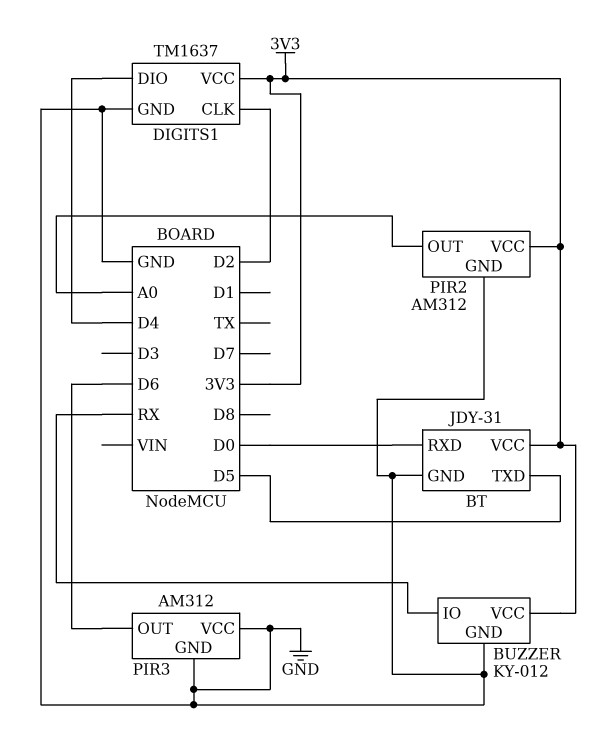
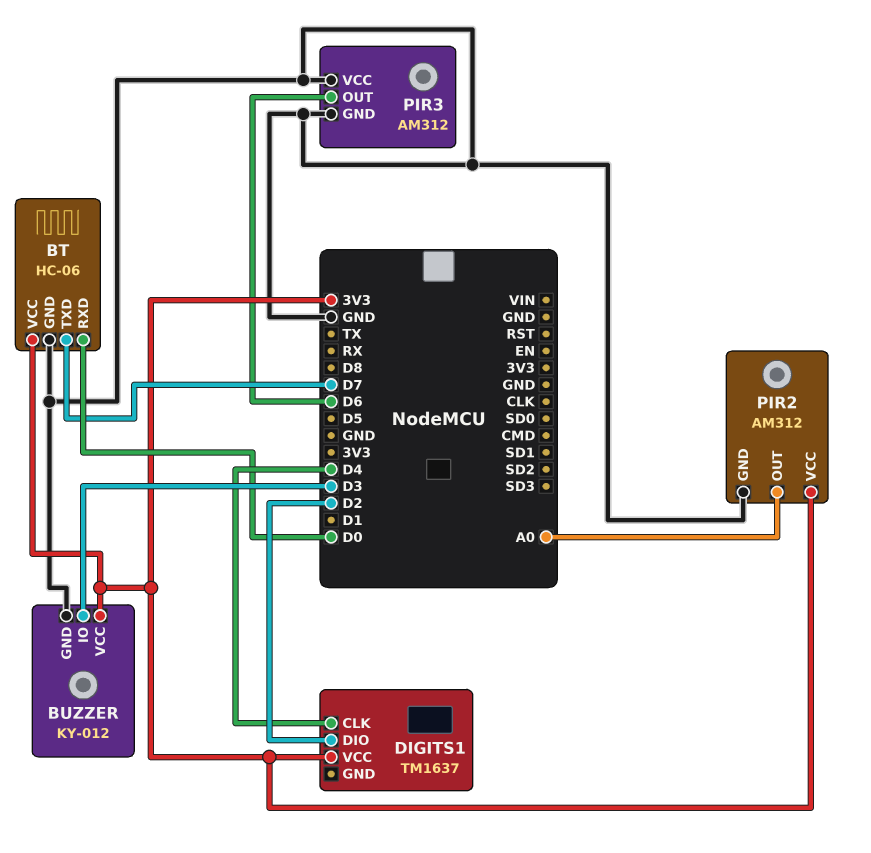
BT: JDY-31 -> HC-06
BT pin TXD: D5 -> D7
BUZZER pin IO: RX -> D3
DIGITS1 pin CLK: D2 -> D4
DIGITS1 pin DIO: D4 -> D2
DIGITS1 pin GND: GND -> none

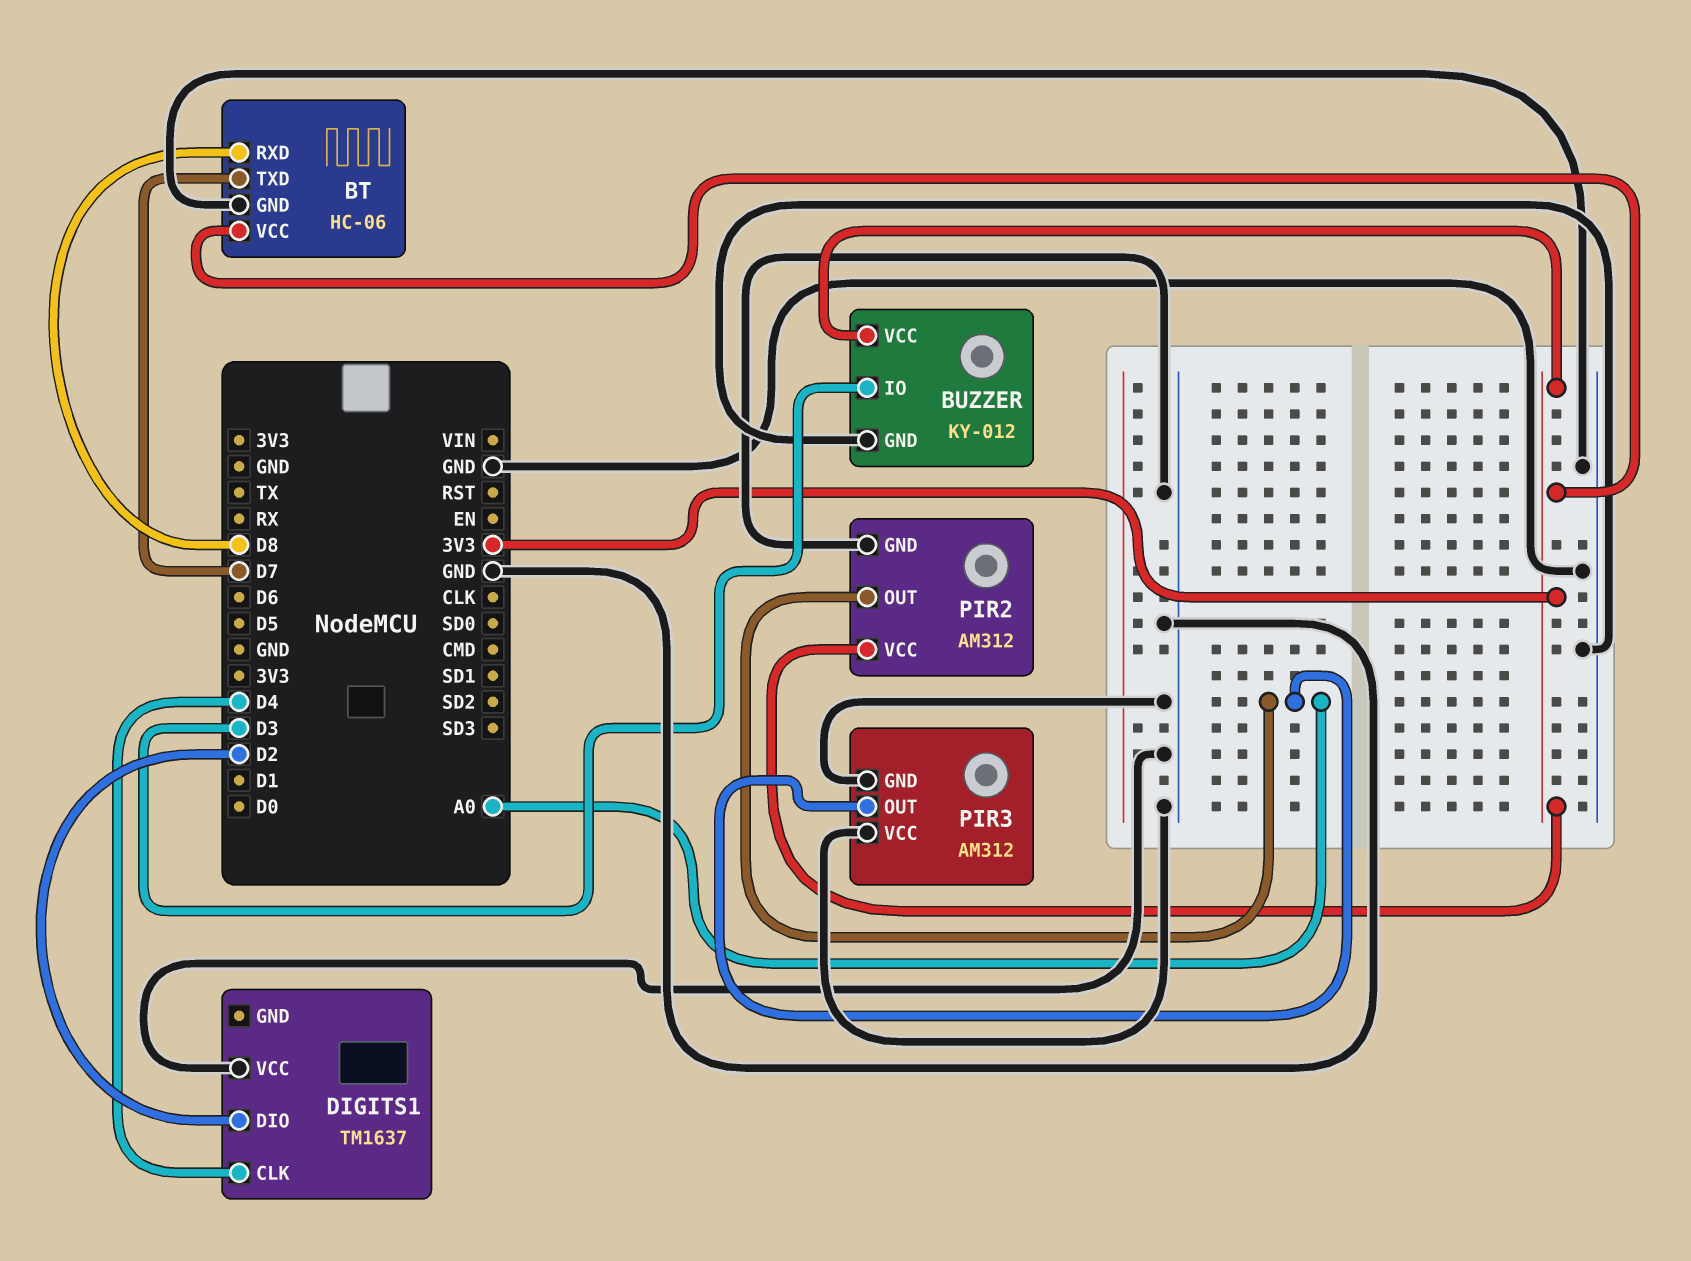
BT pin RXD: D0 -> D8
DIGITS1 pin VCC: 3V3 -> GND
PIR3 pin OUT: D6 -> A0

